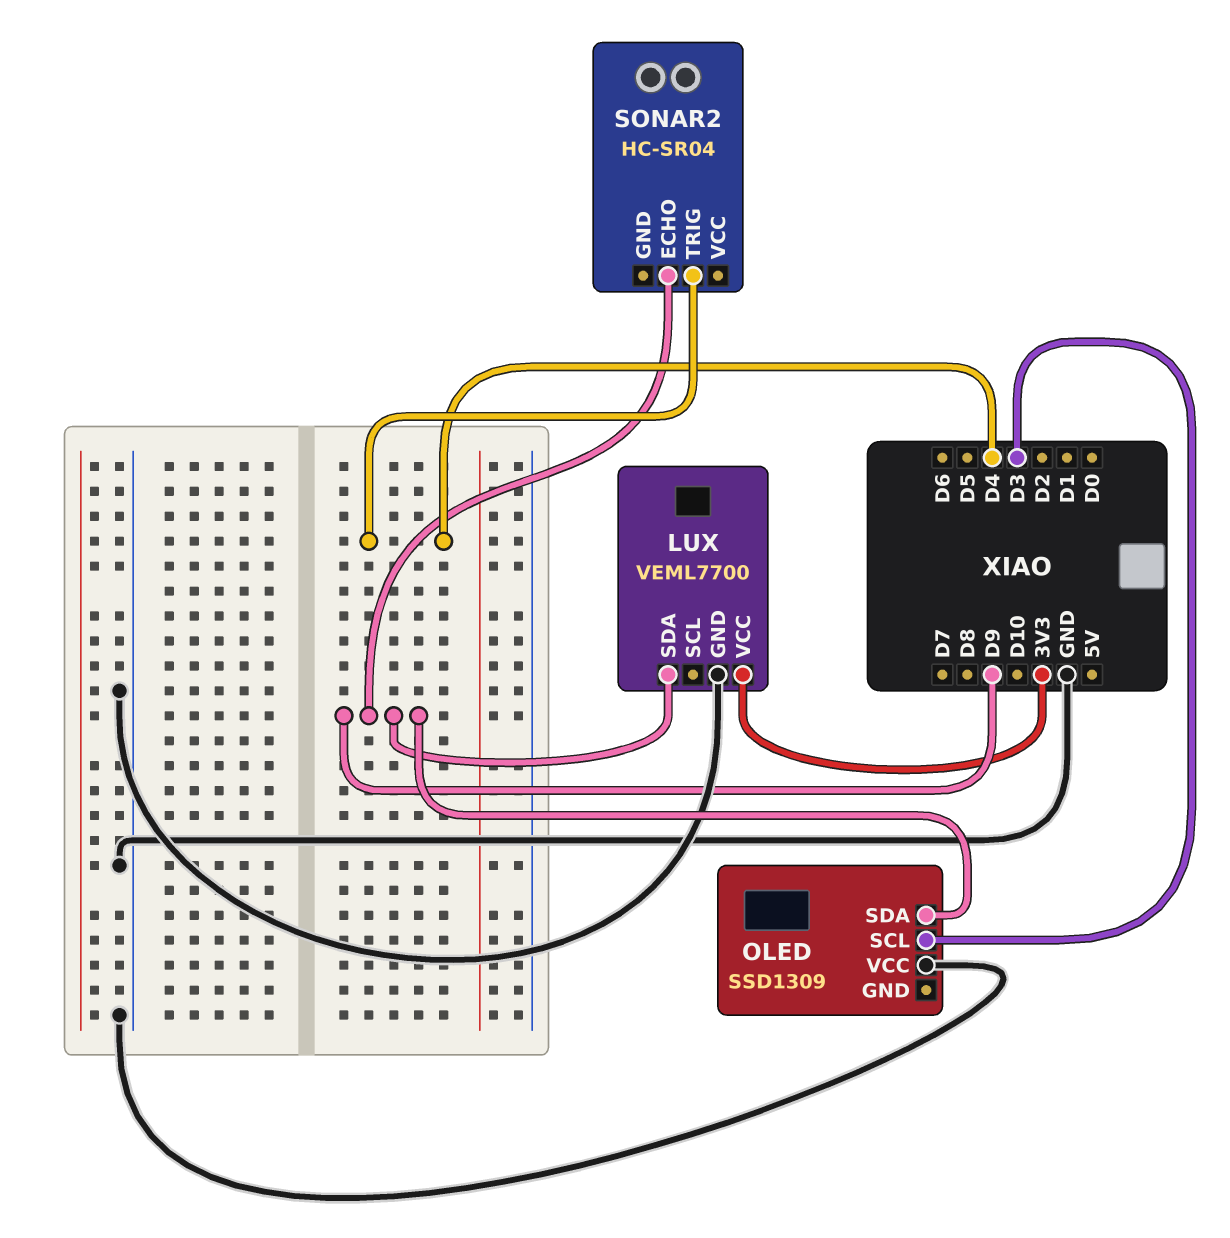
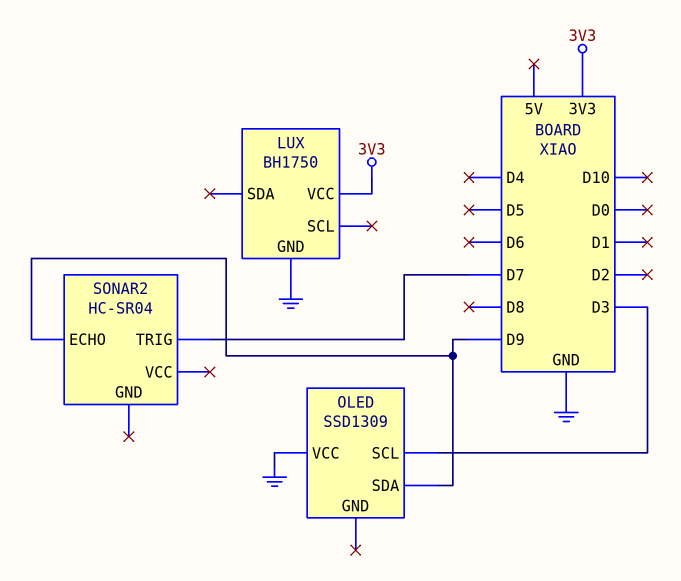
LUX: VEML7700 -> BH1750
LUX pin SDA: D9 -> none
SONAR2 pin TRIG: D4 -> D7

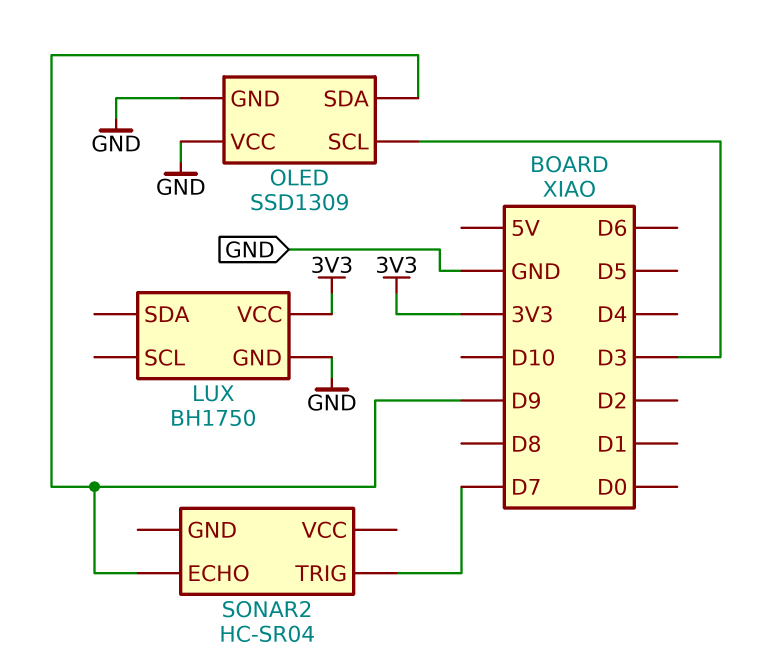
OLED pin GND: none -> GND

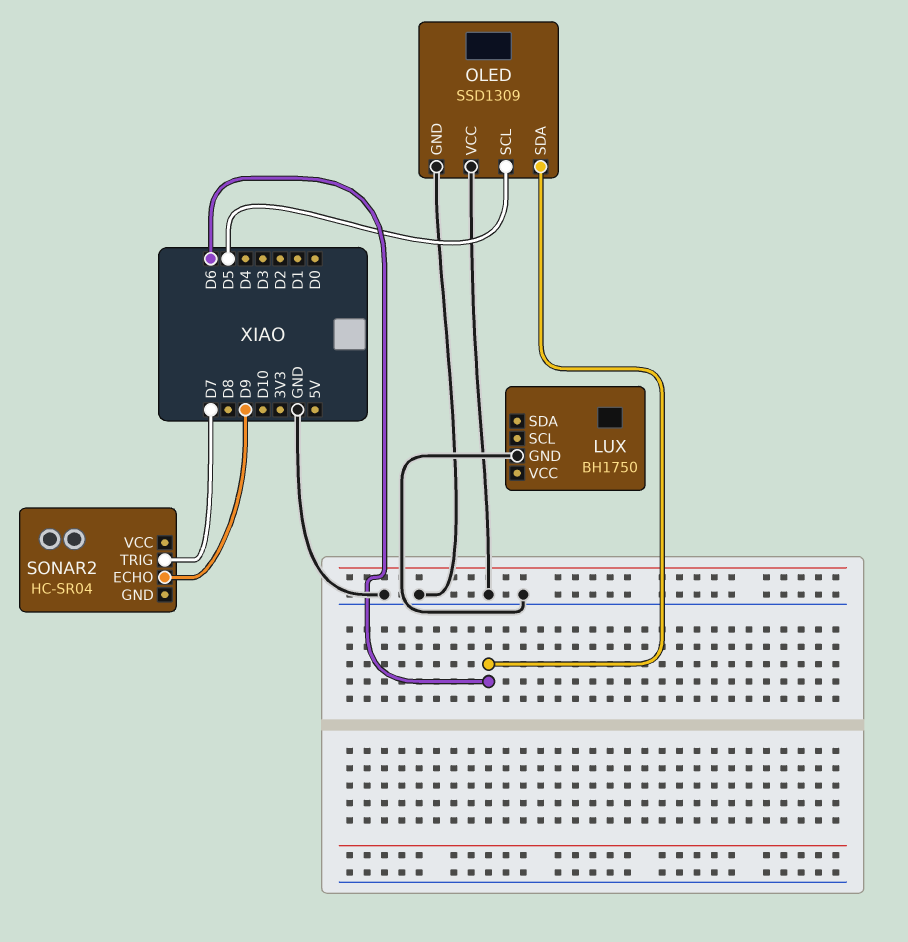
LUX pin VCC: 3V3 -> none
OLED pin SCL: D3 -> D5
OLED pin SDA: D9 -> D6

